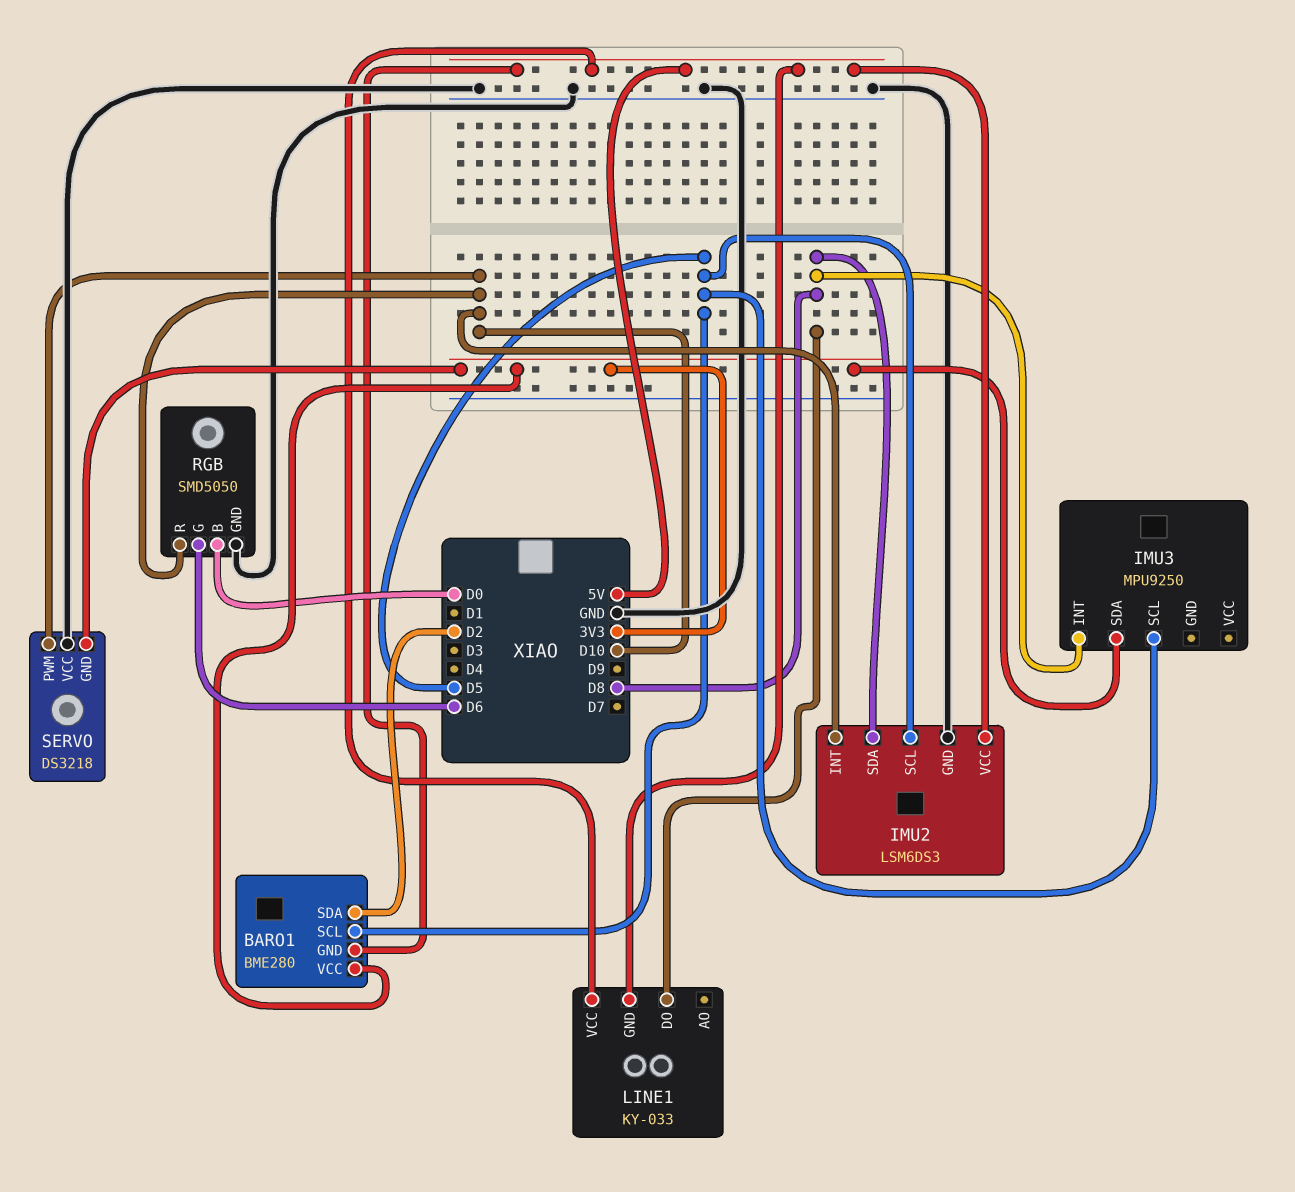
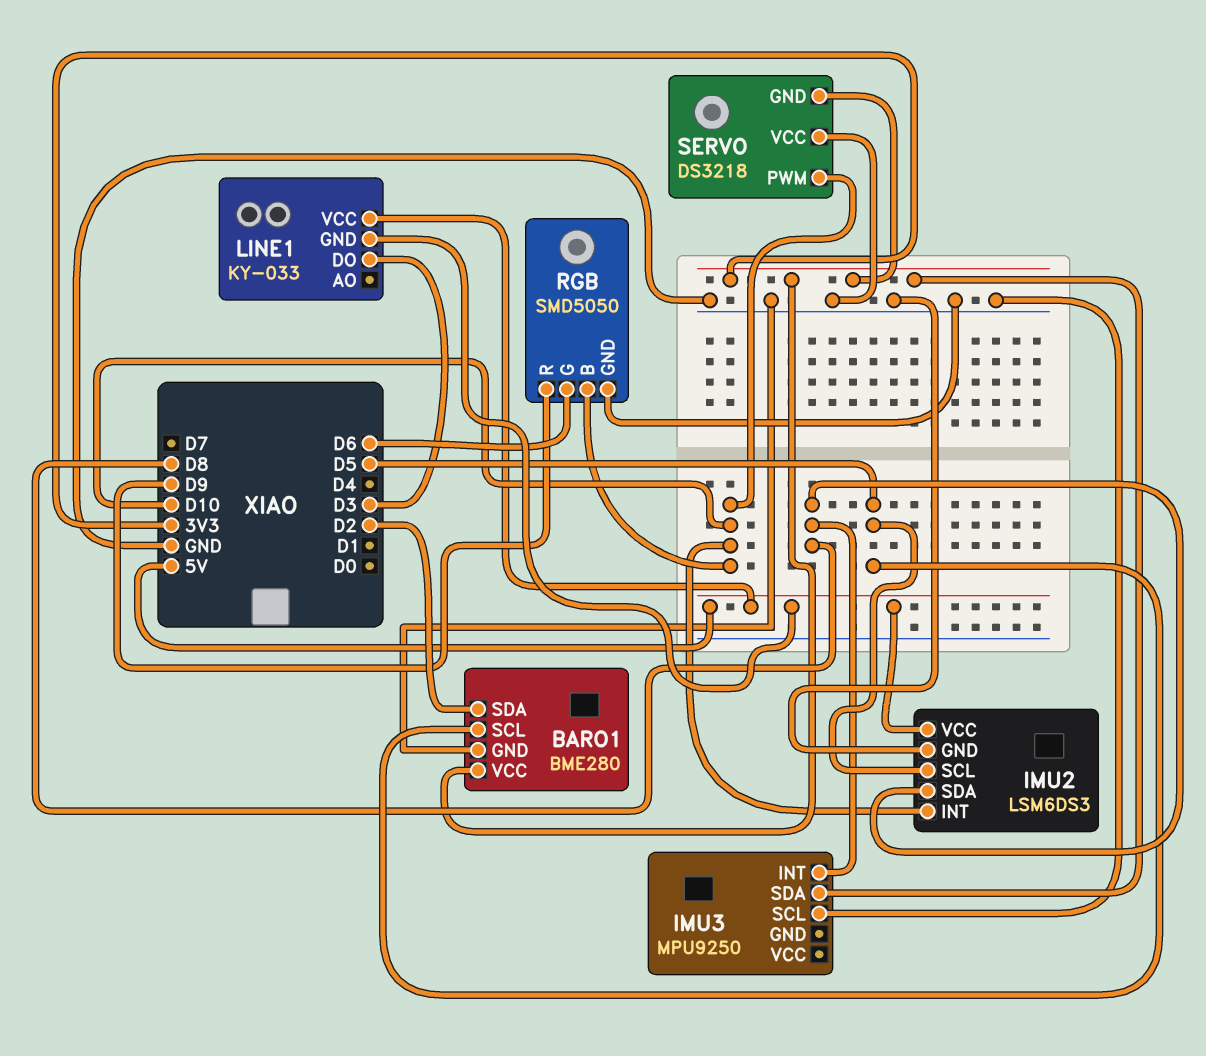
BARO1 pin GND: 5V -> GND
IMU3 pin SCL: D5 -> GND
LINE1 pin DO: D8 -> D3
RGB pin B: D0 -> D10
RGB pin R: D10 -> D9

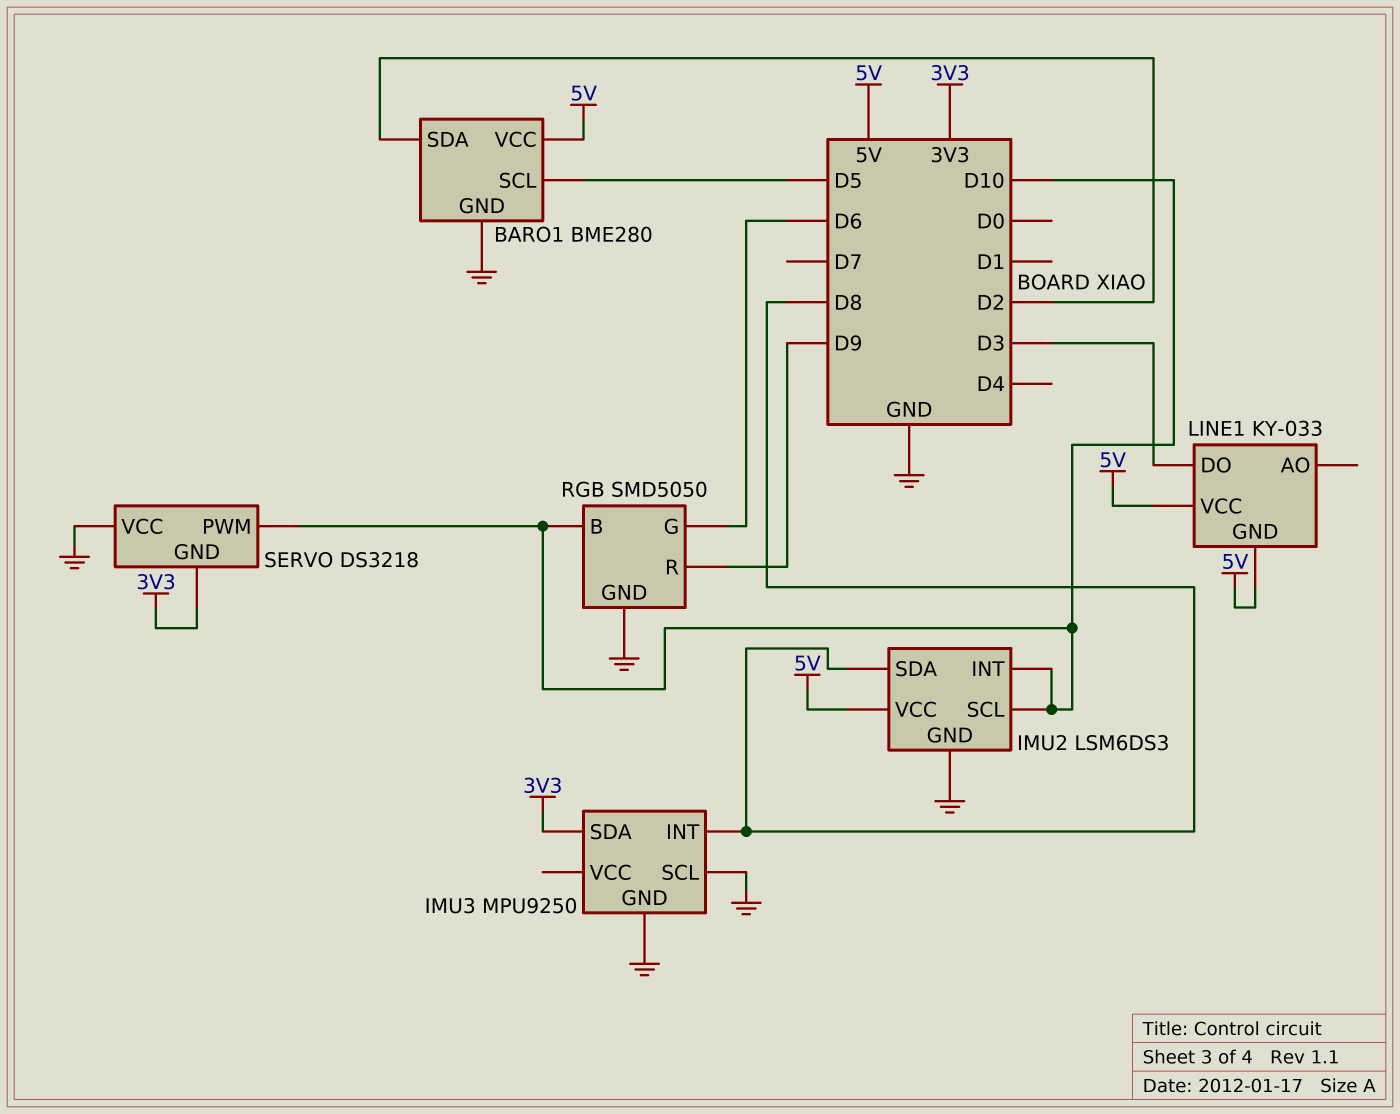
BARO1 pin VCC: 3V3 -> 5V
IMU2 pin SCL: D5 -> D10
IMU3 pin GND: none -> GND

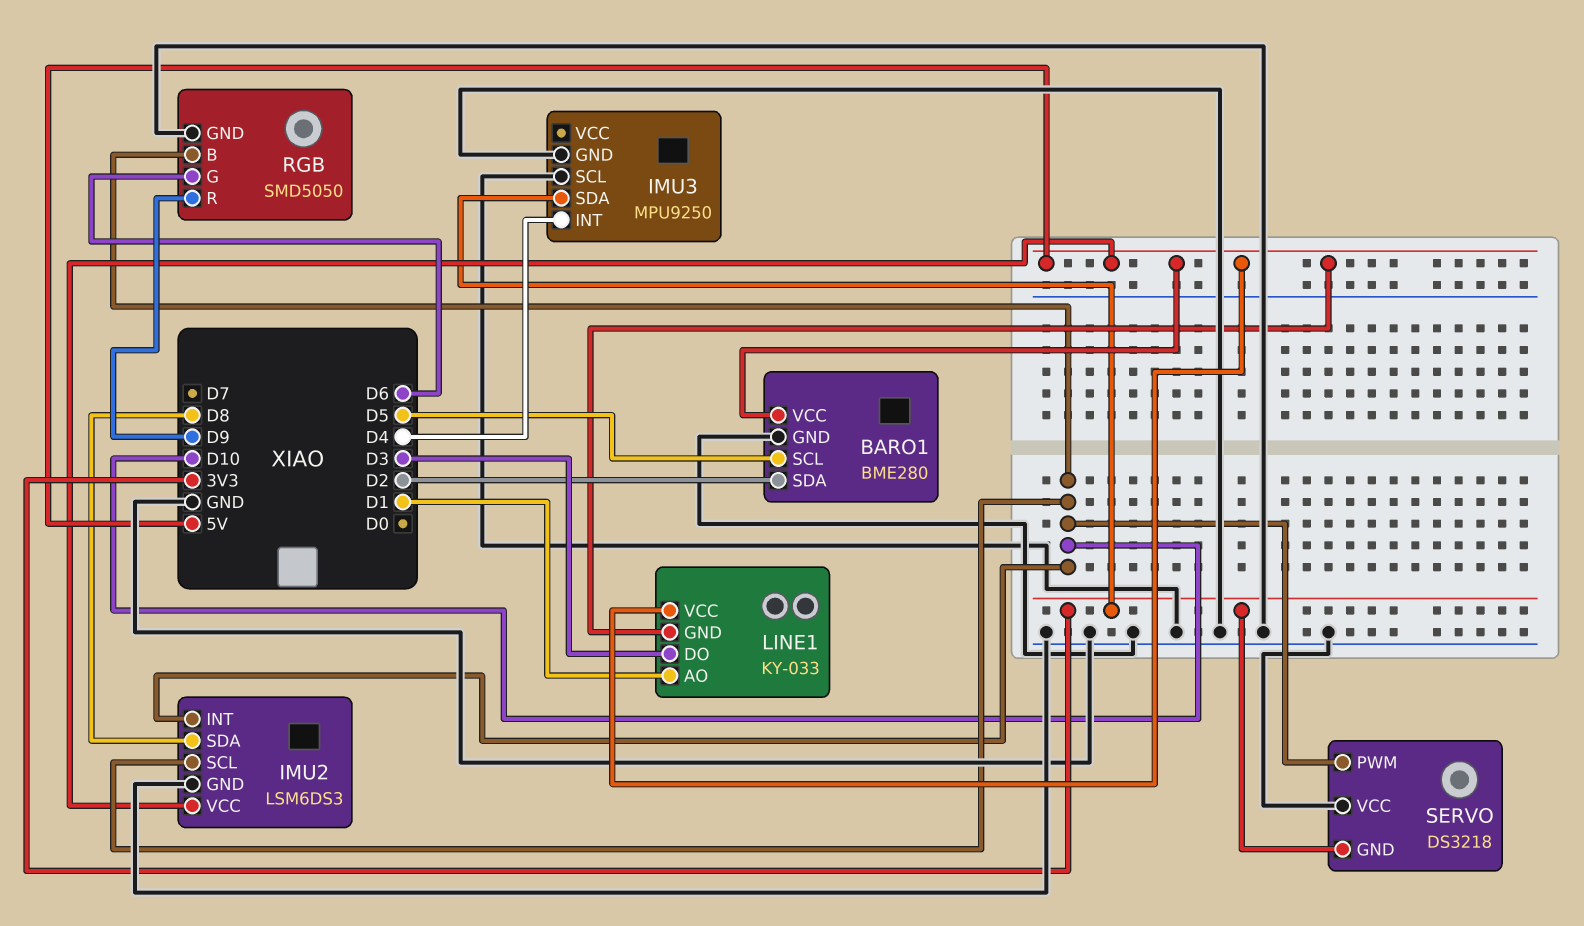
IMU3 pin INT: D8 -> D4
LINE1 pin AO: none -> D1

